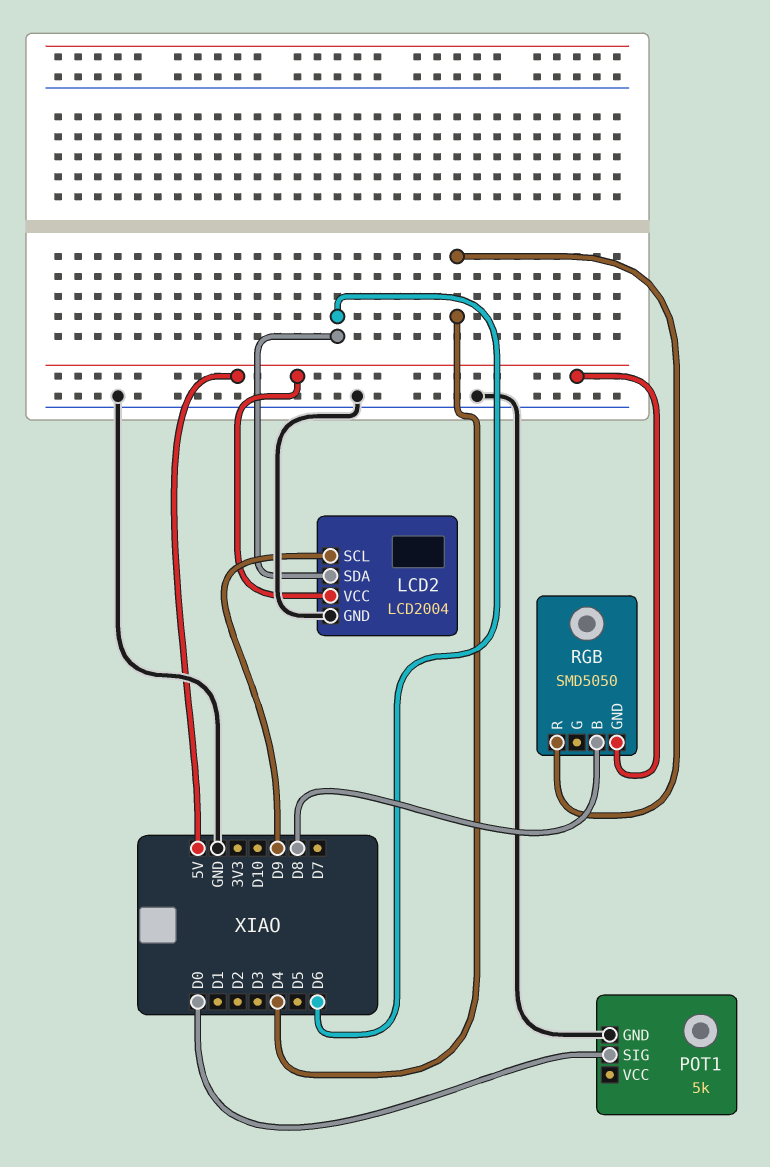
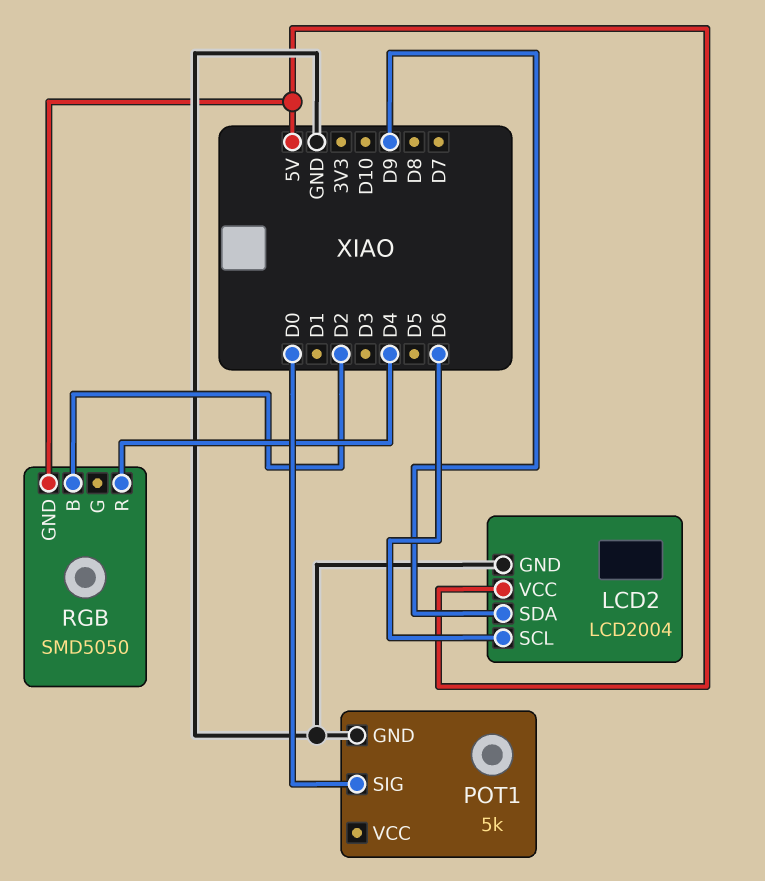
LCD2 pin SCL: D9 -> D6
LCD2 pin SDA: D6 -> D9
RGB pin B: D8 -> D2

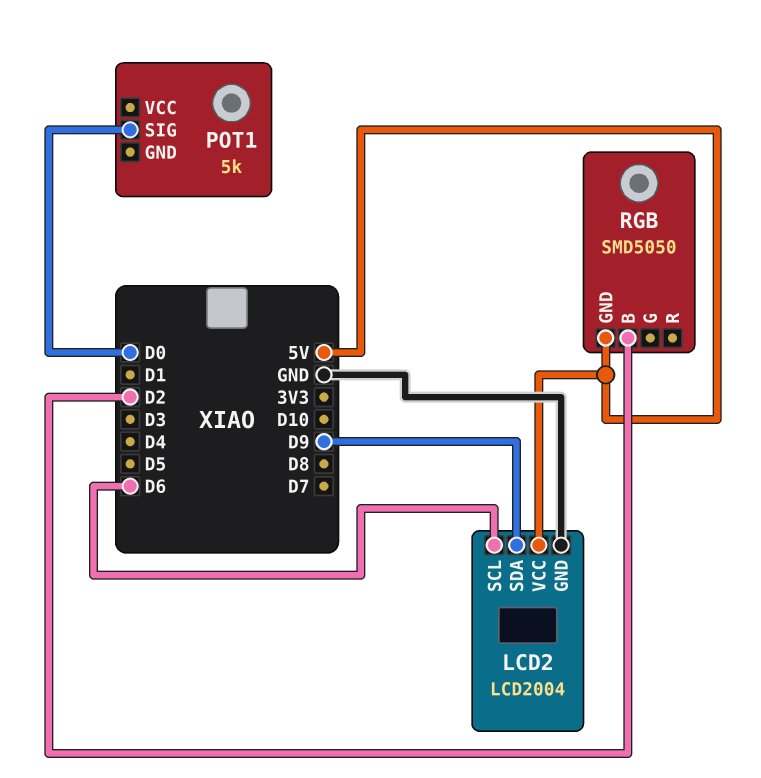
POT1 pin GND: GND -> none
RGB pin R: D4 -> none

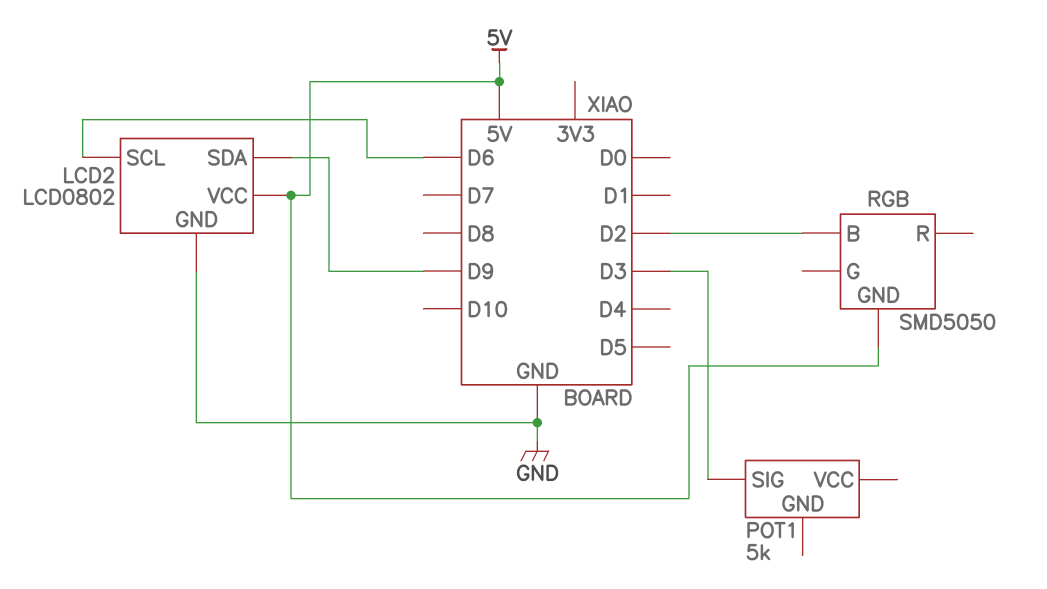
LCD2: LCD2004 -> LCD0802
POT1 pin SIG: D0 -> D3

